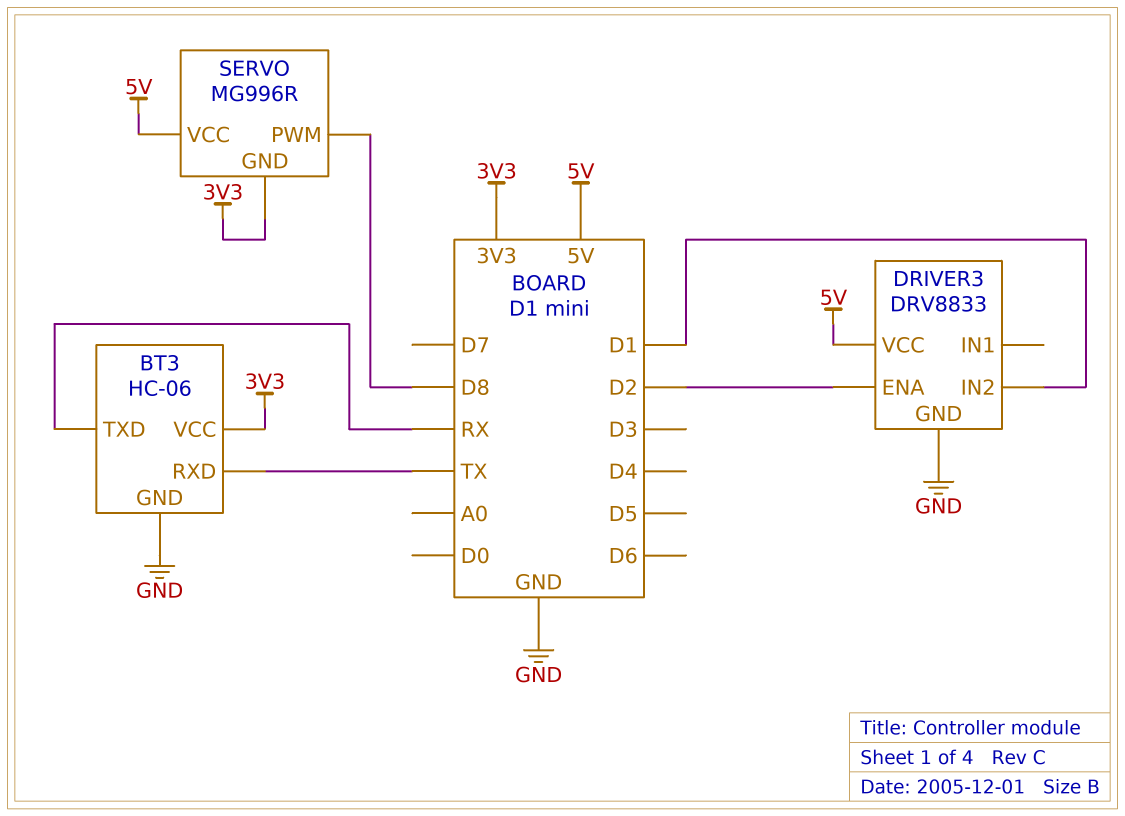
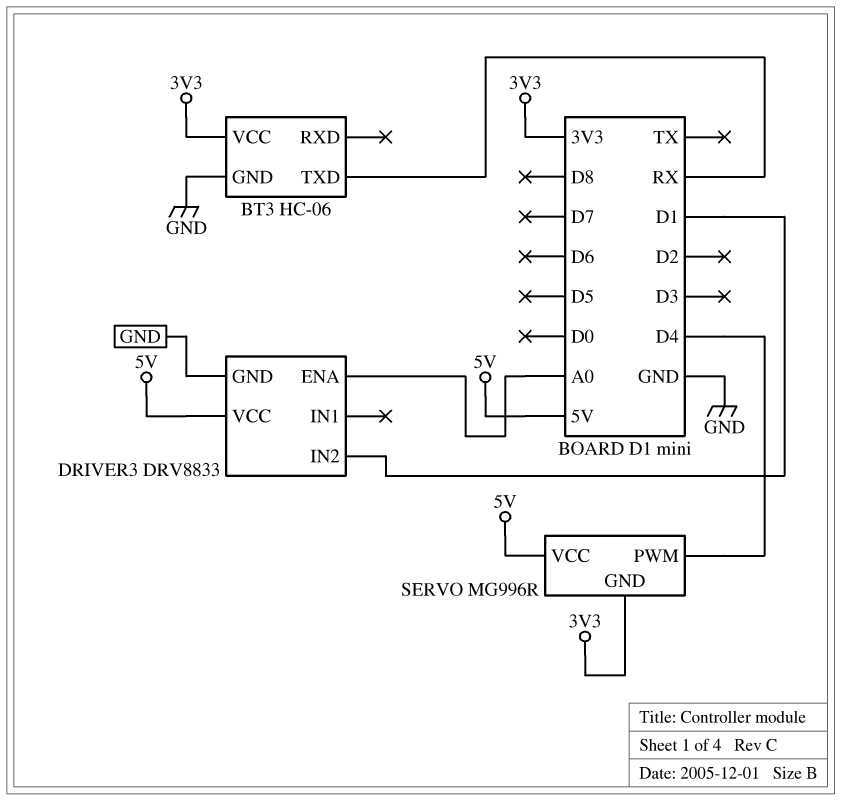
BT3 pin RXD: TX -> none
DRIVER3 pin ENA: D2 -> A0
SERVO pin PWM: D8 -> D4

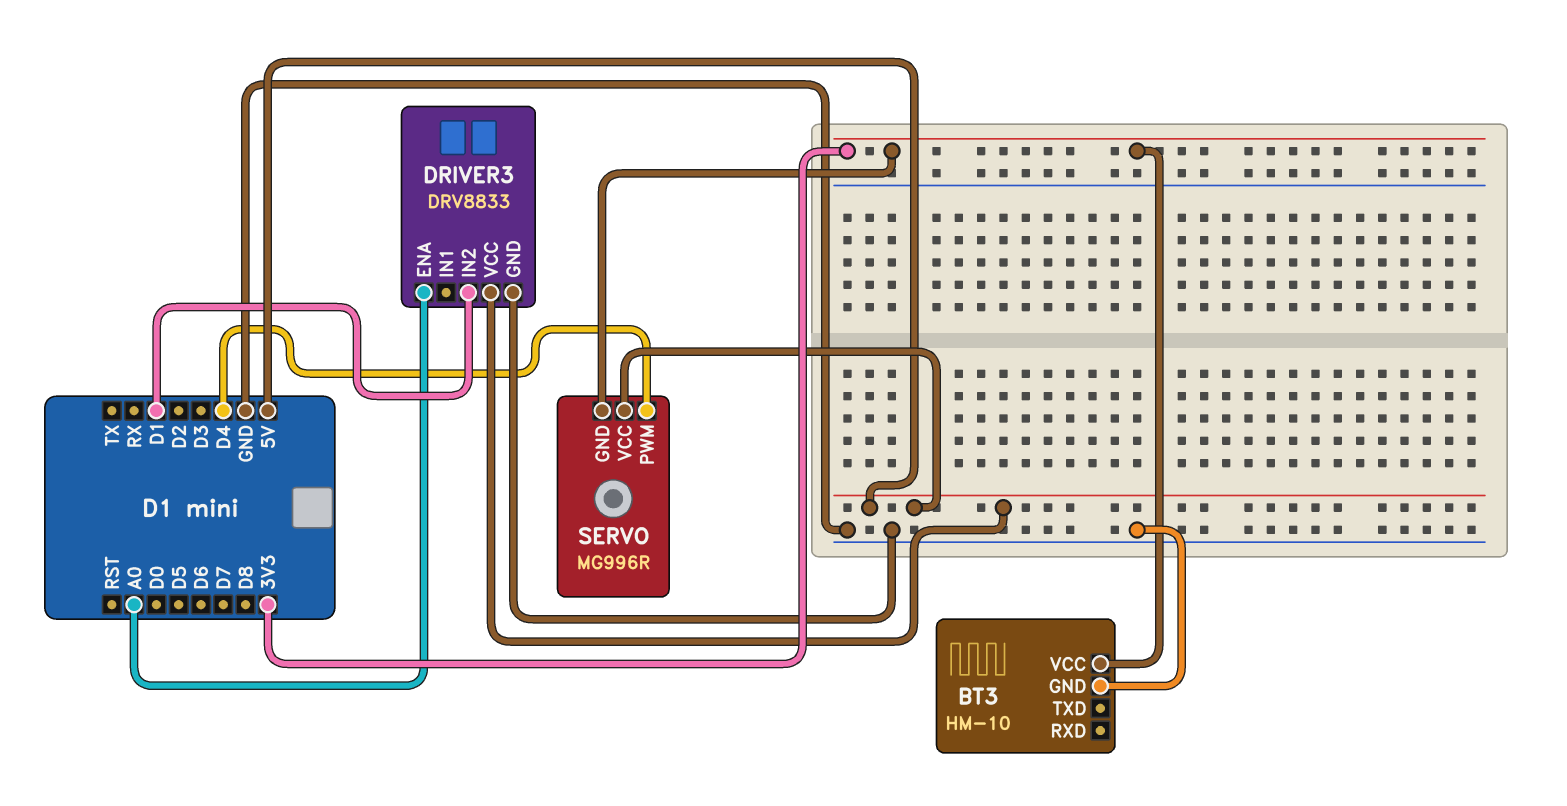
BT3: HC-06 -> HM-10
BT3 pin TXD: RX -> none

